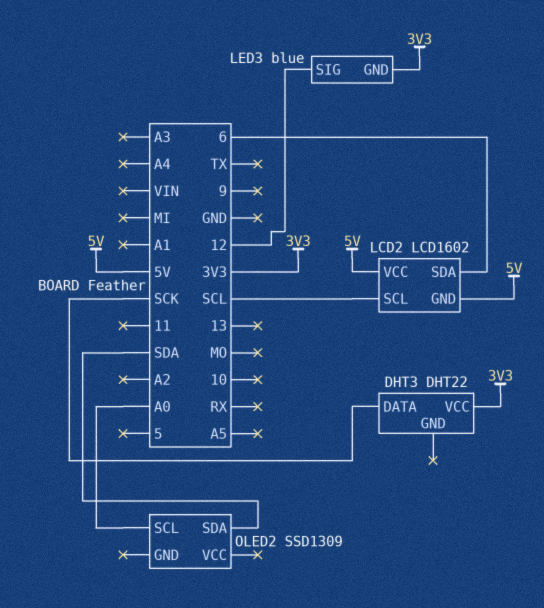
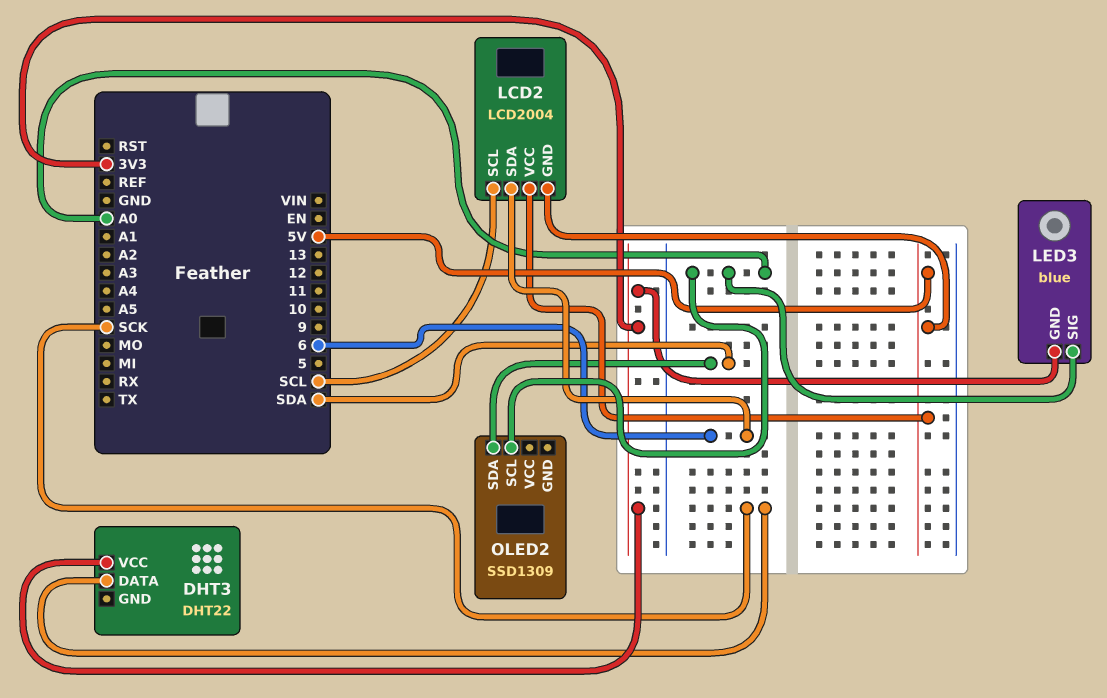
LCD2: LCD1602 -> LCD2004
LED3 pin SIG: 12 -> A0

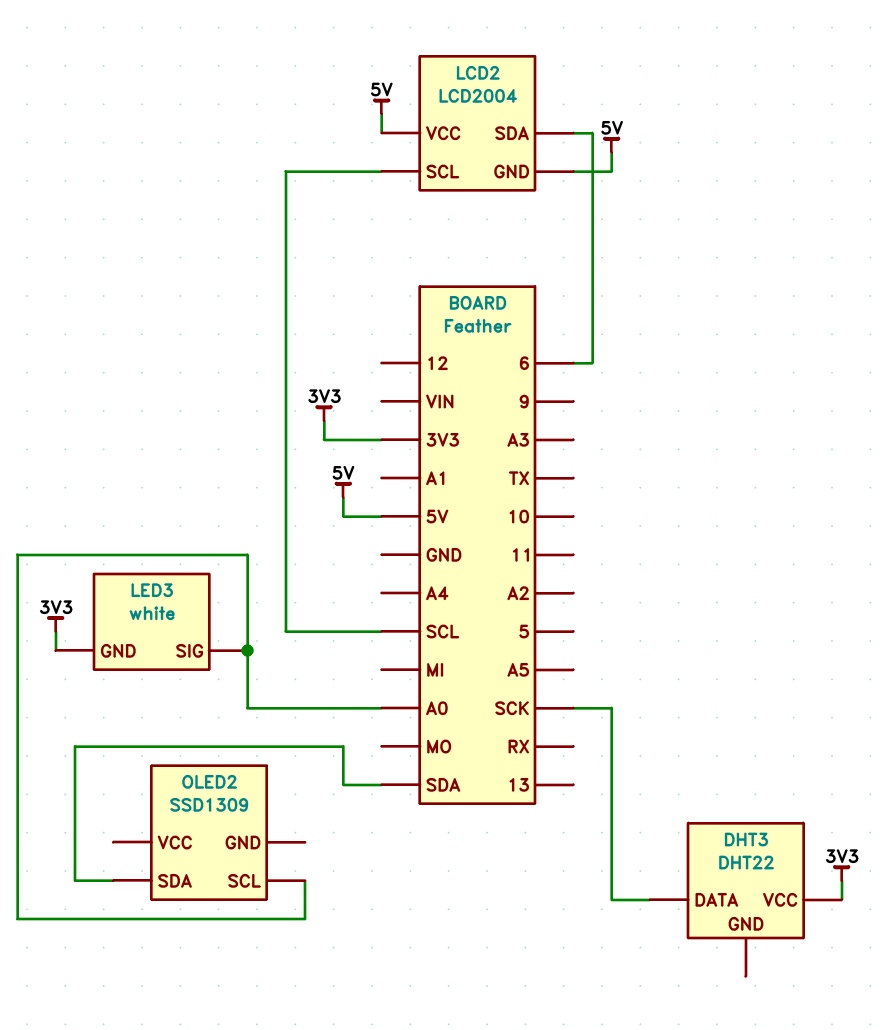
LED3: blue -> white

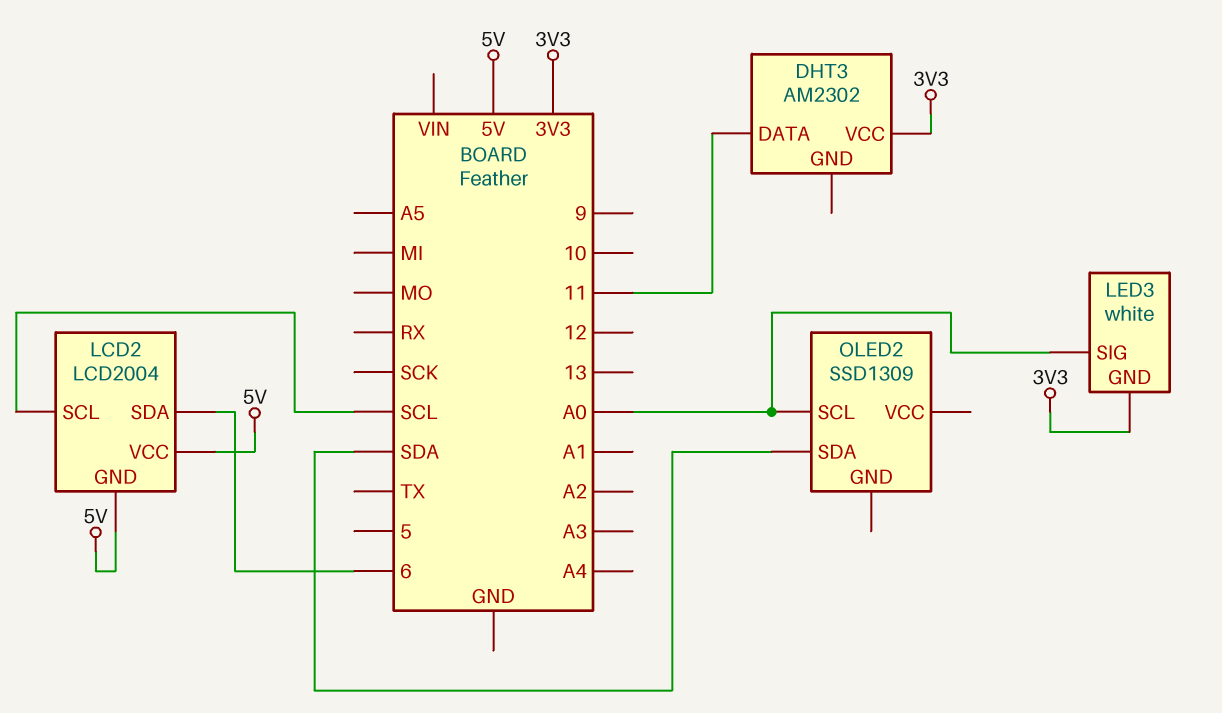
DHT3: DHT22 -> AM2302
DHT3 pin DATA: SCK -> 11

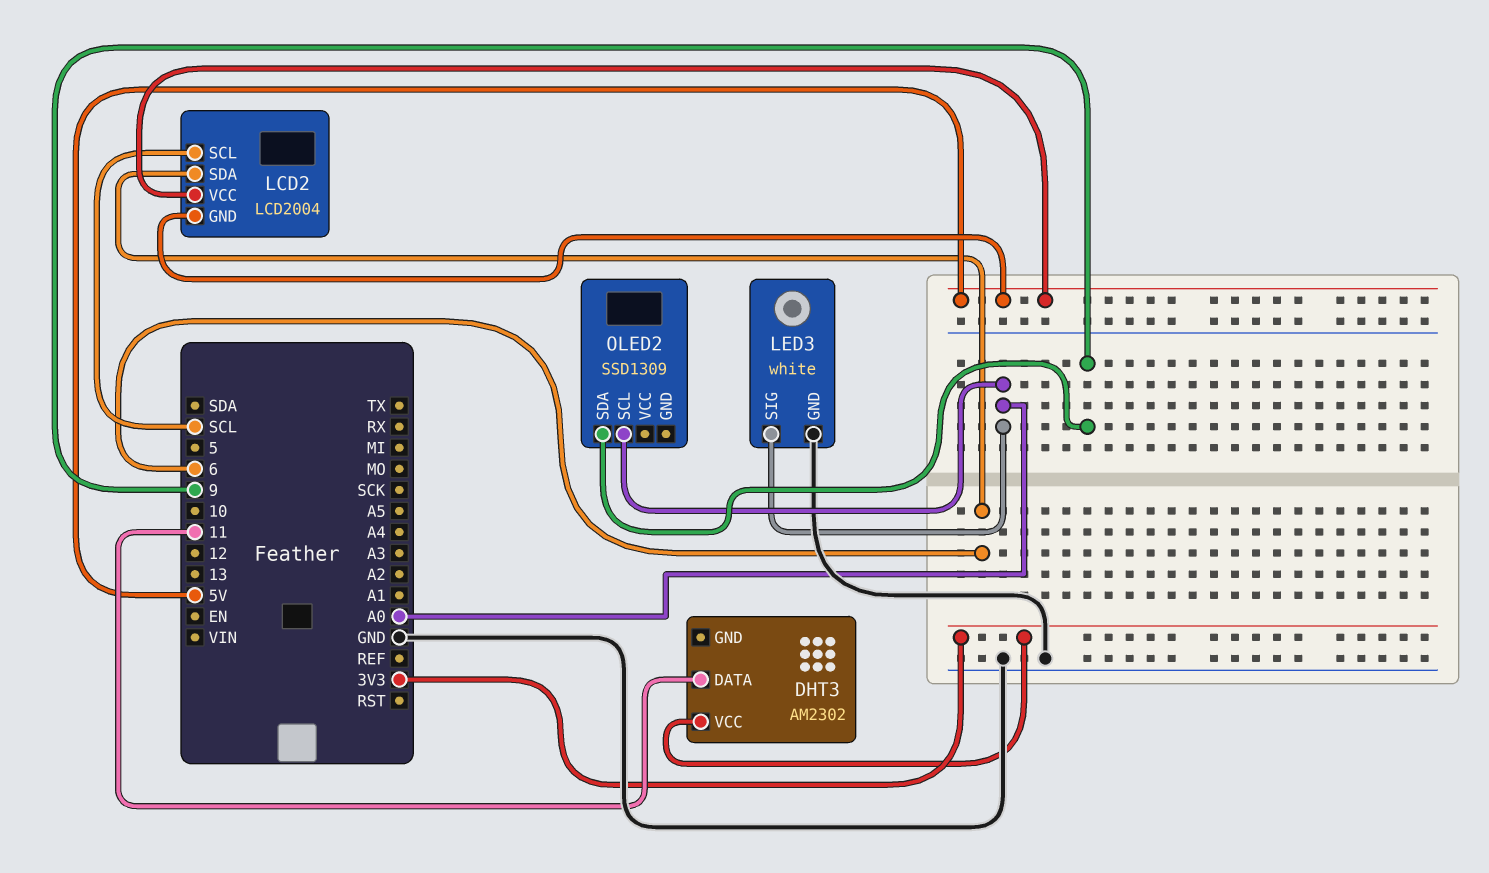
LED3 pin GND: 3V3 -> GND
OLED2 pin SDA: SDA -> 9

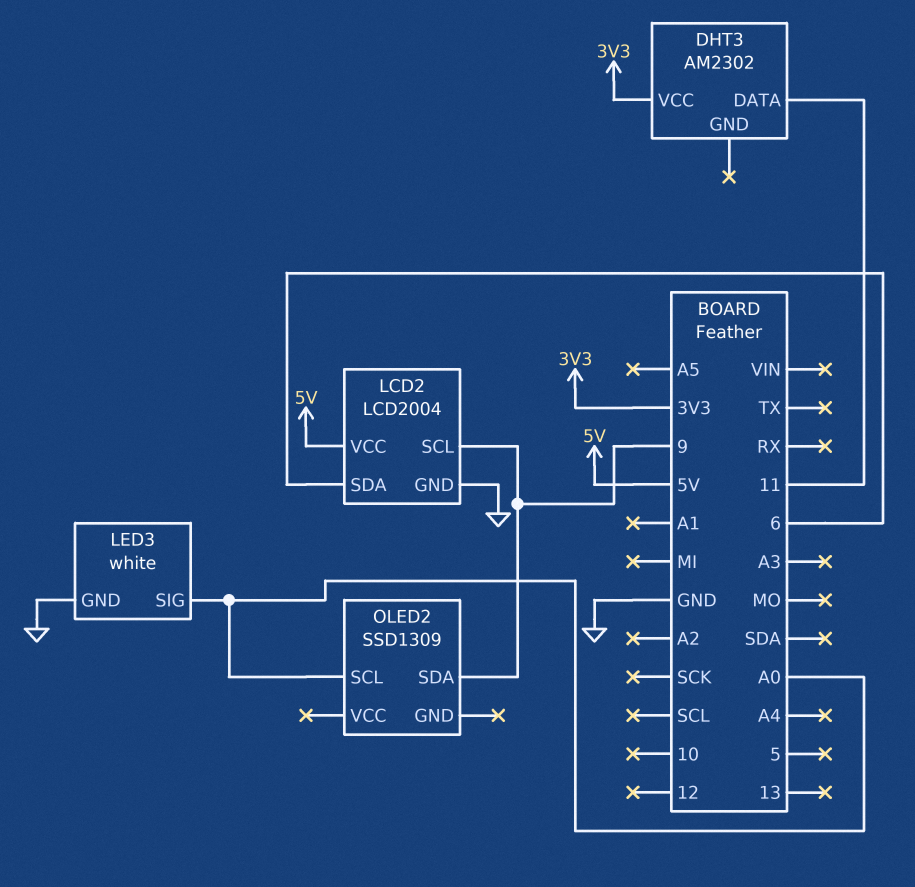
LCD2 pin GND: 5V -> GND
LCD2 pin SCL: SCL -> 9

